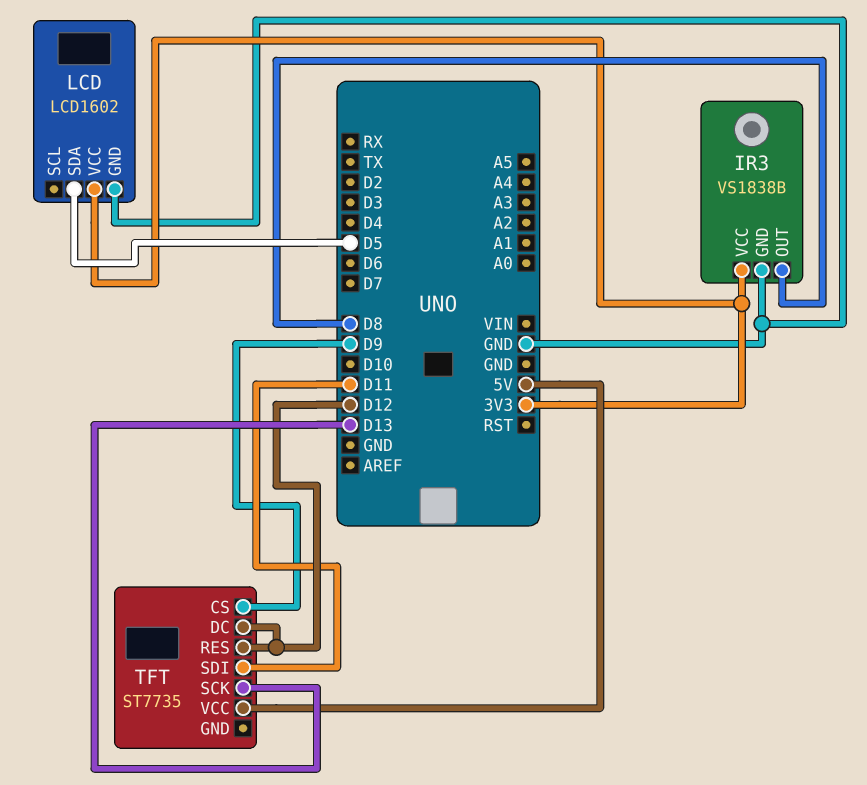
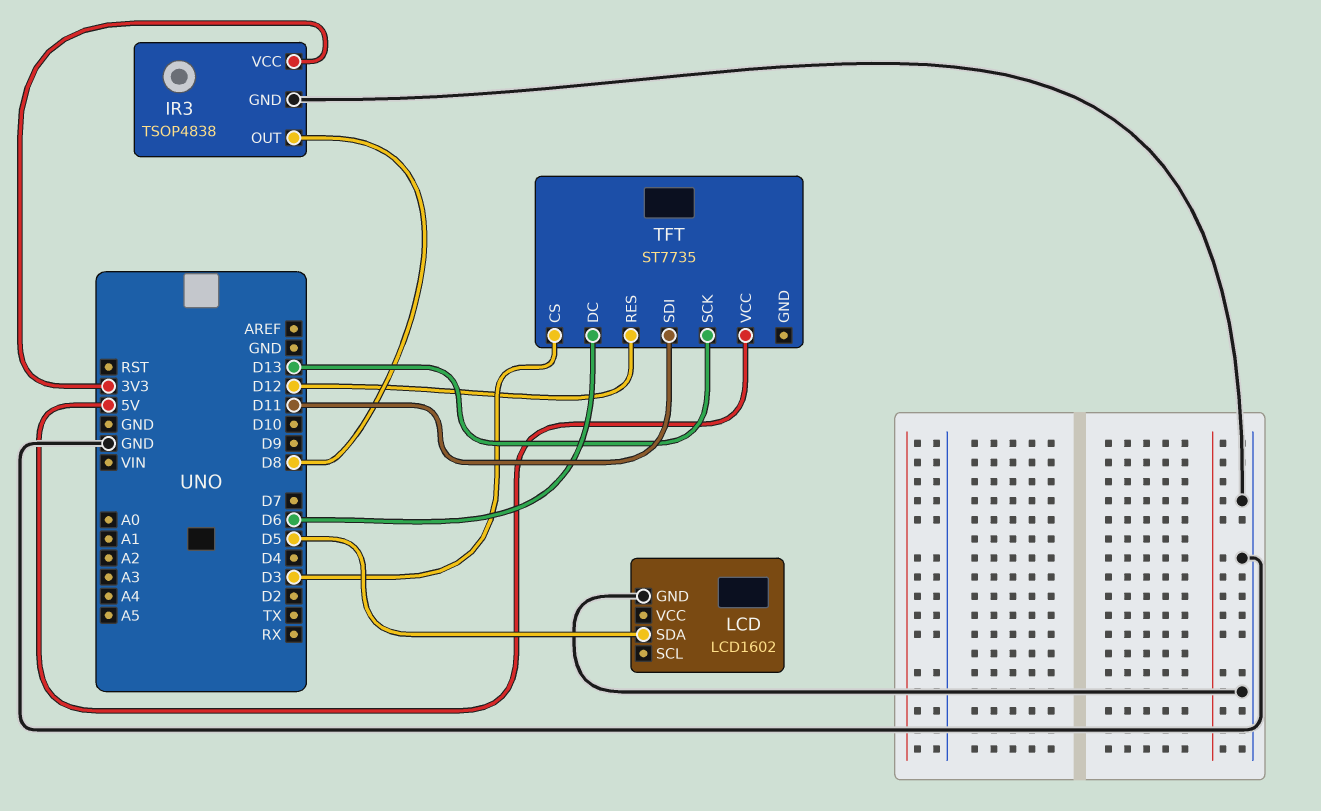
IR3: VS1838B -> TSOP4838
LCD pin VCC: 3V3 -> none
TFT pin CS: D9 -> D3
TFT pin DC: D12 -> D6

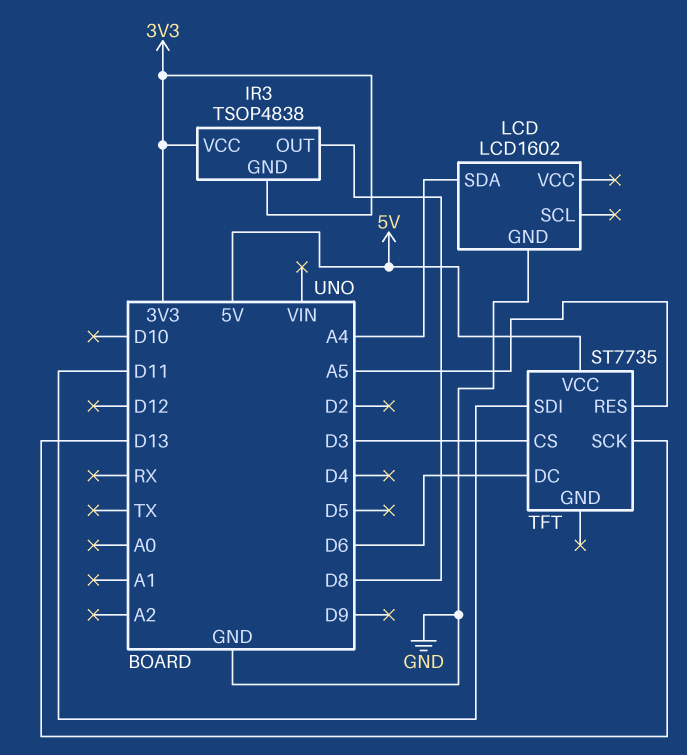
IR3 pin GND: GND -> 3V3
LCD pin SDA: D5 -> A4
TFT pin RES: D12 -> A5

